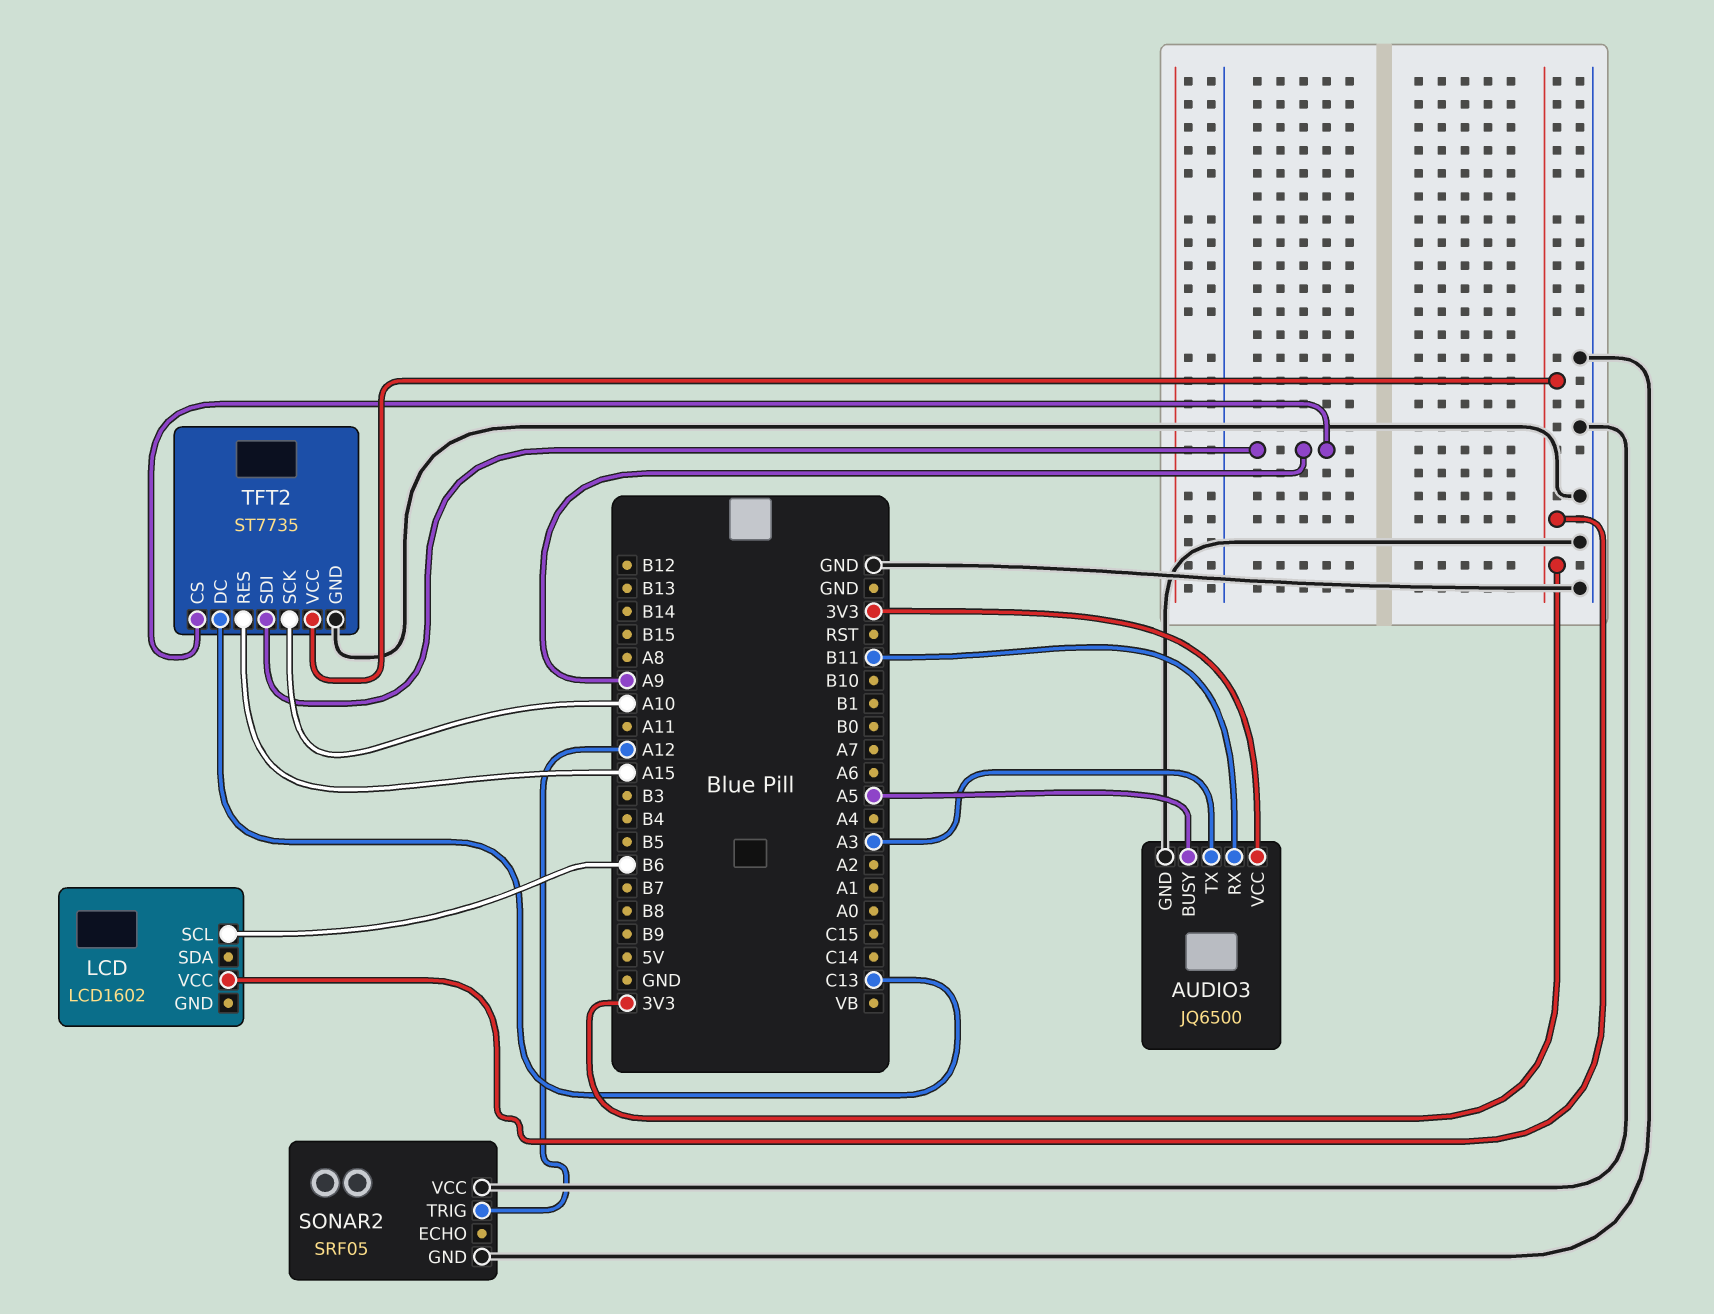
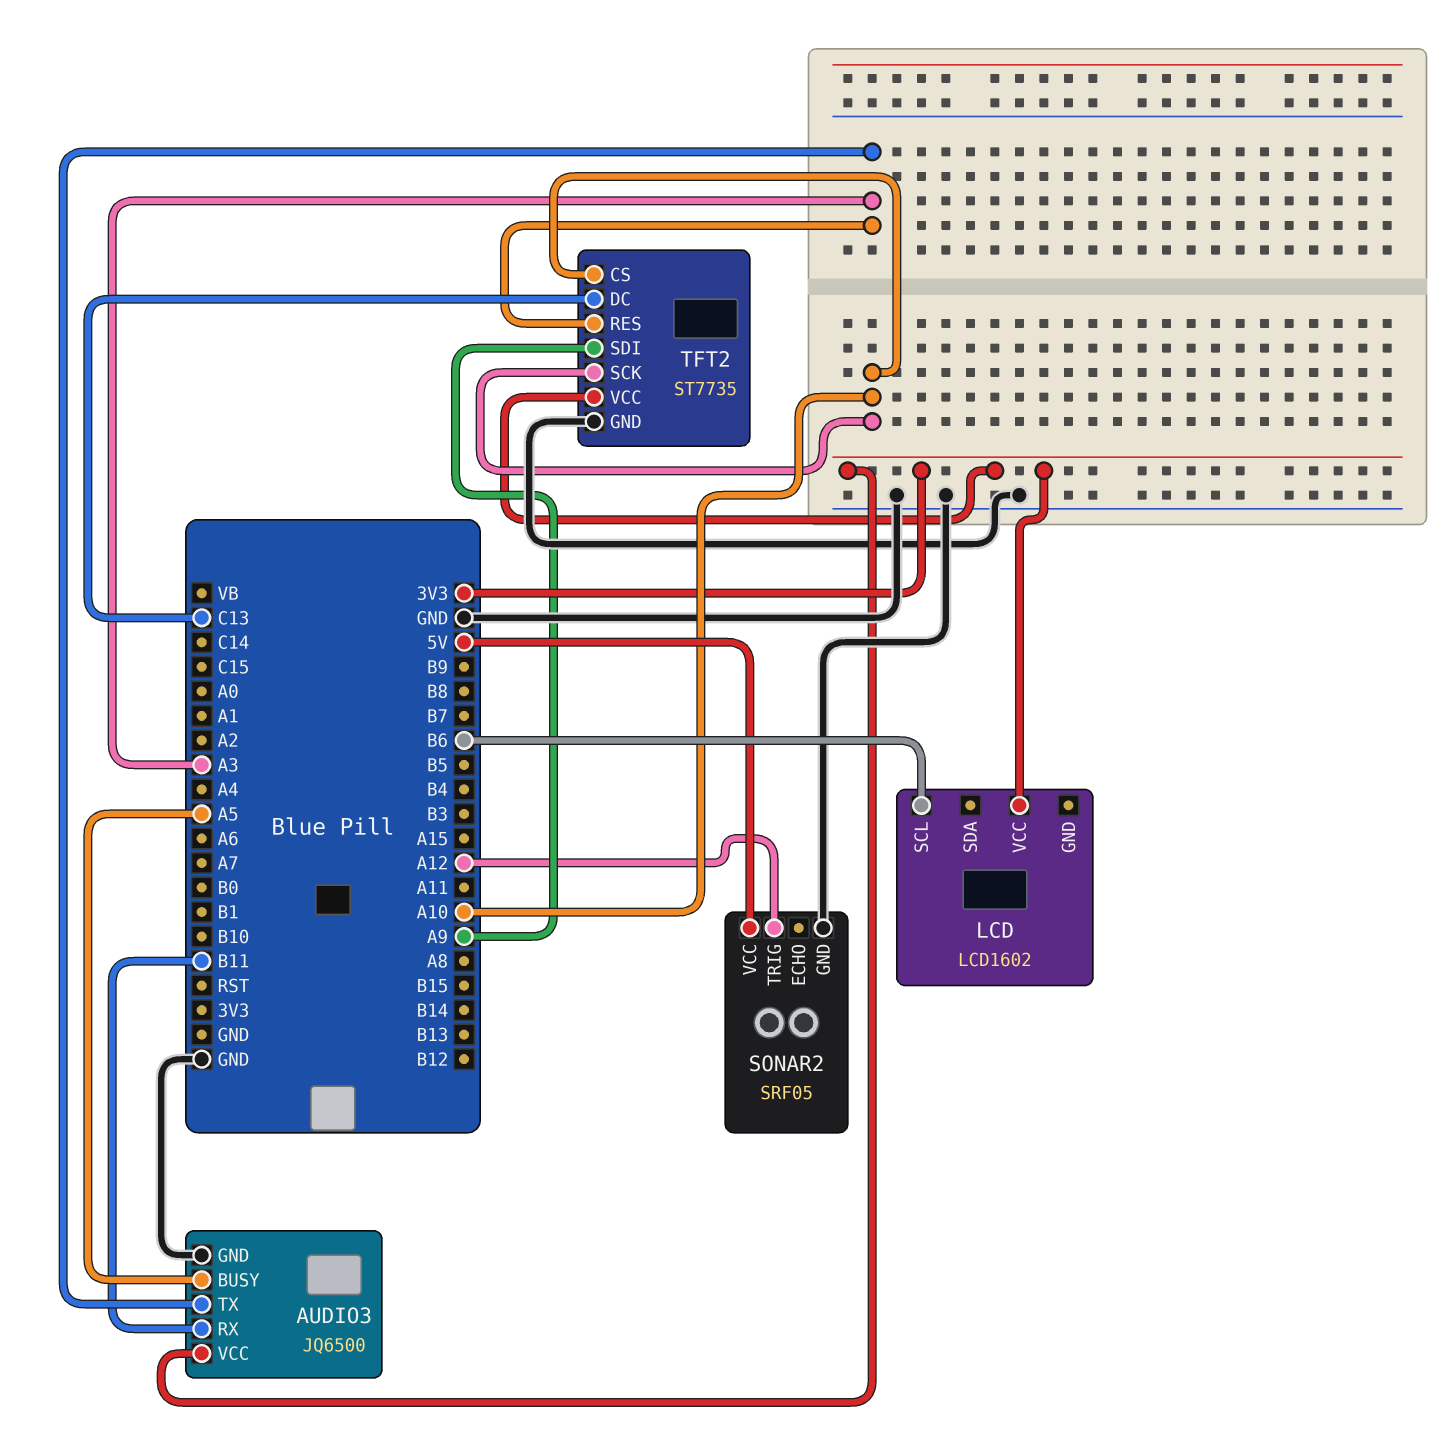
SONAR2 pin VCC: GND -> 5V
TFT2 pin CS: A9 -> A10
TFT2 pin RES: A15 -> A3

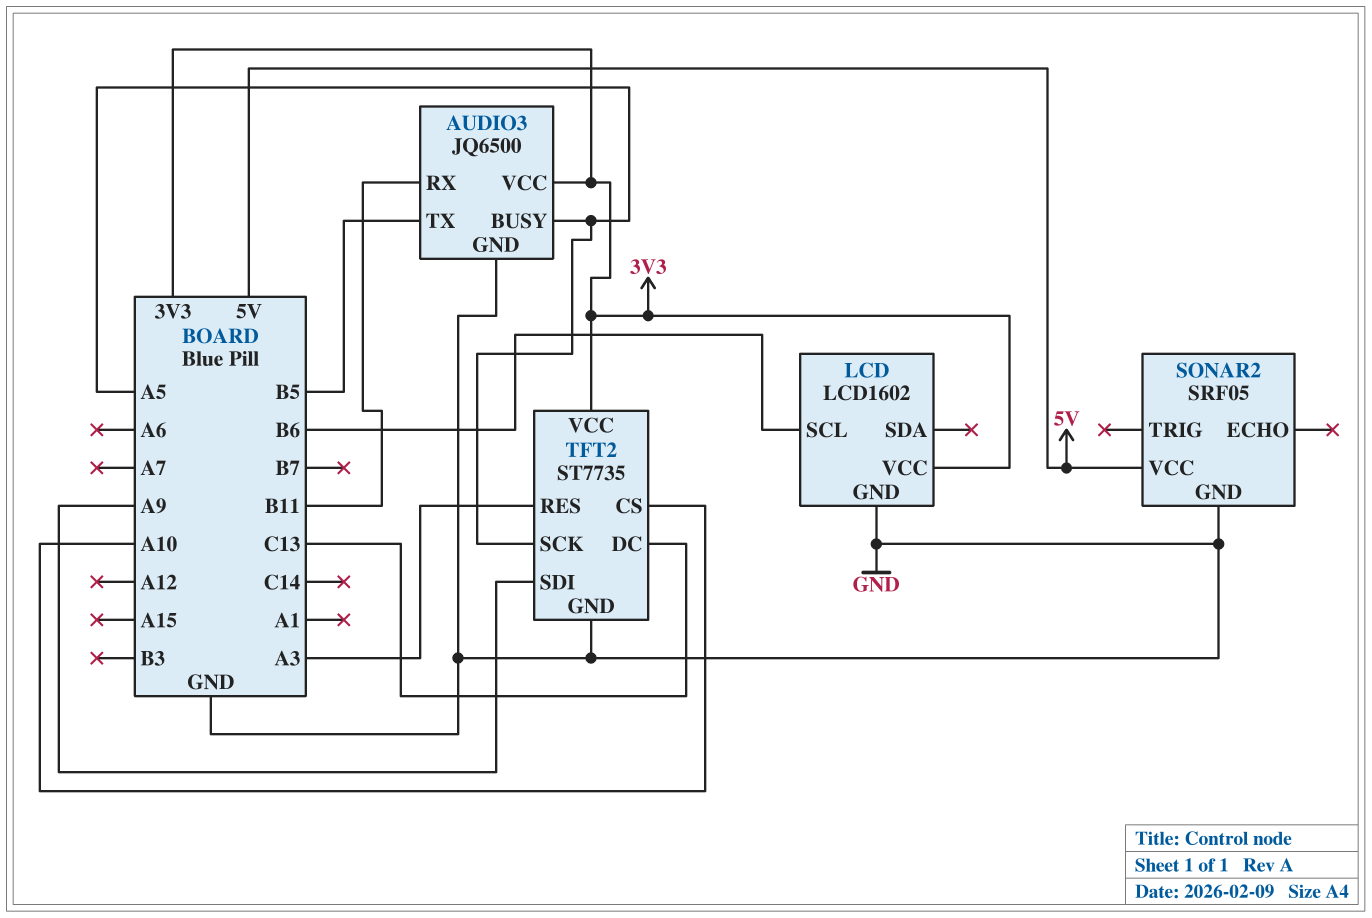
AUDIO3 pin TX: A3 -> B5
LCD pin GND: none -> GND
SONAR2 pin TRIG: A12 -> none
TFT2 pin SCK: A10 -> A5

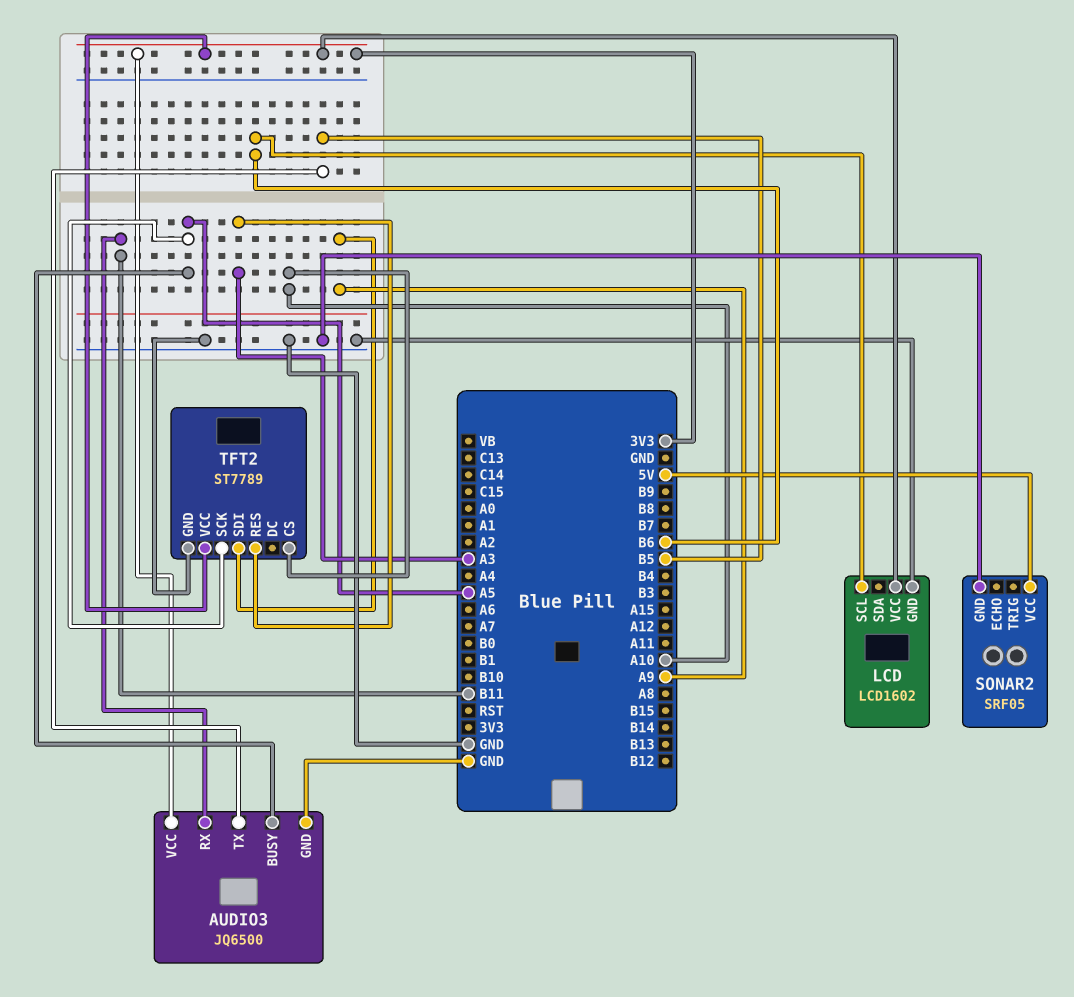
TFT2: ST7735 -> ST7789
TFT2 pin DC: C13 -> none

